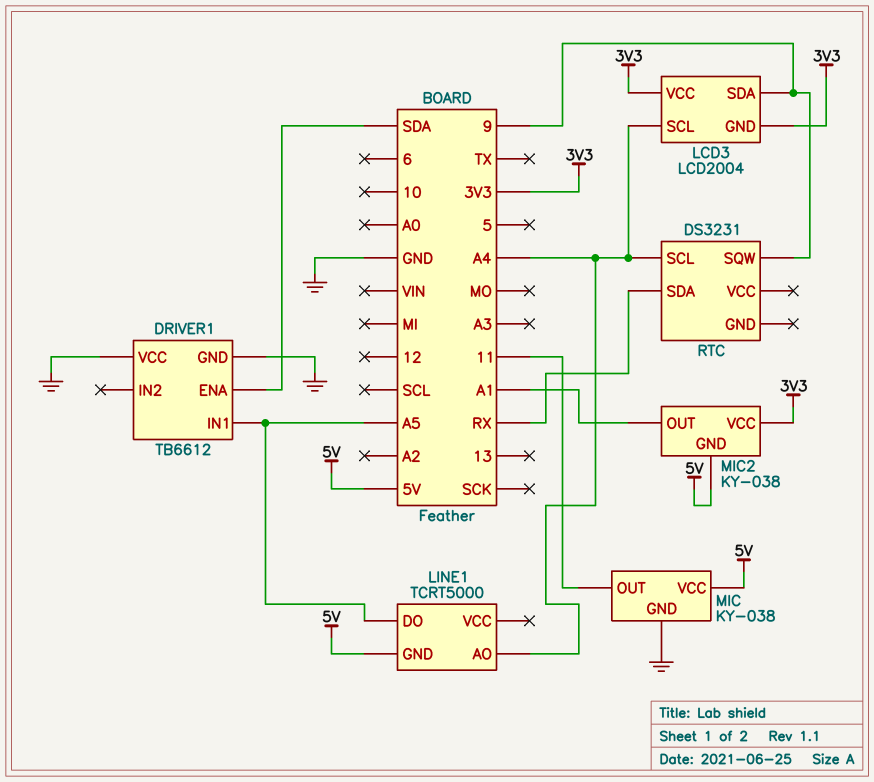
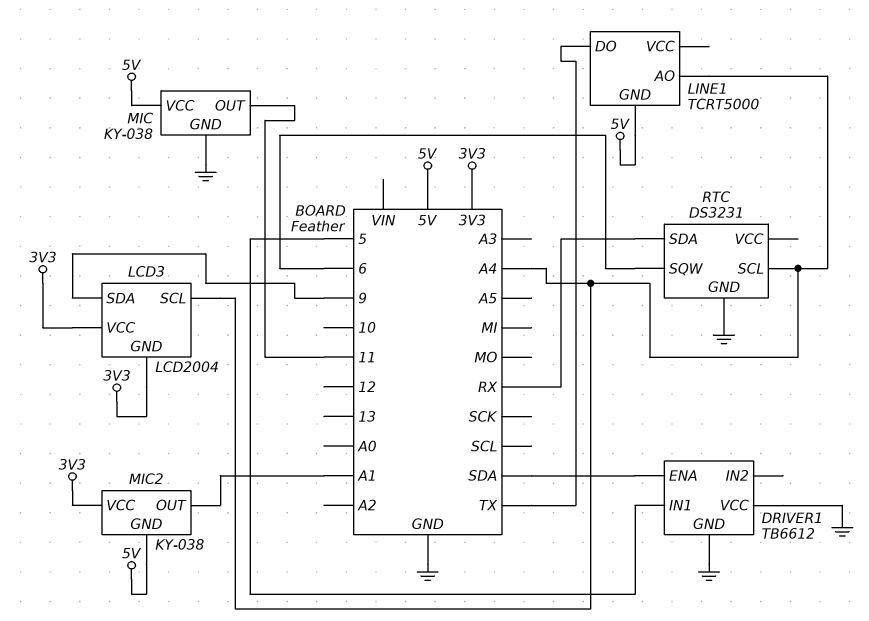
DRIVER1 pin IN1: A5 -> 5
LINE1 pin DO: A5 -> TX
RTC pin GND: none -> GND
RTC pin SQW: 9 -> 6

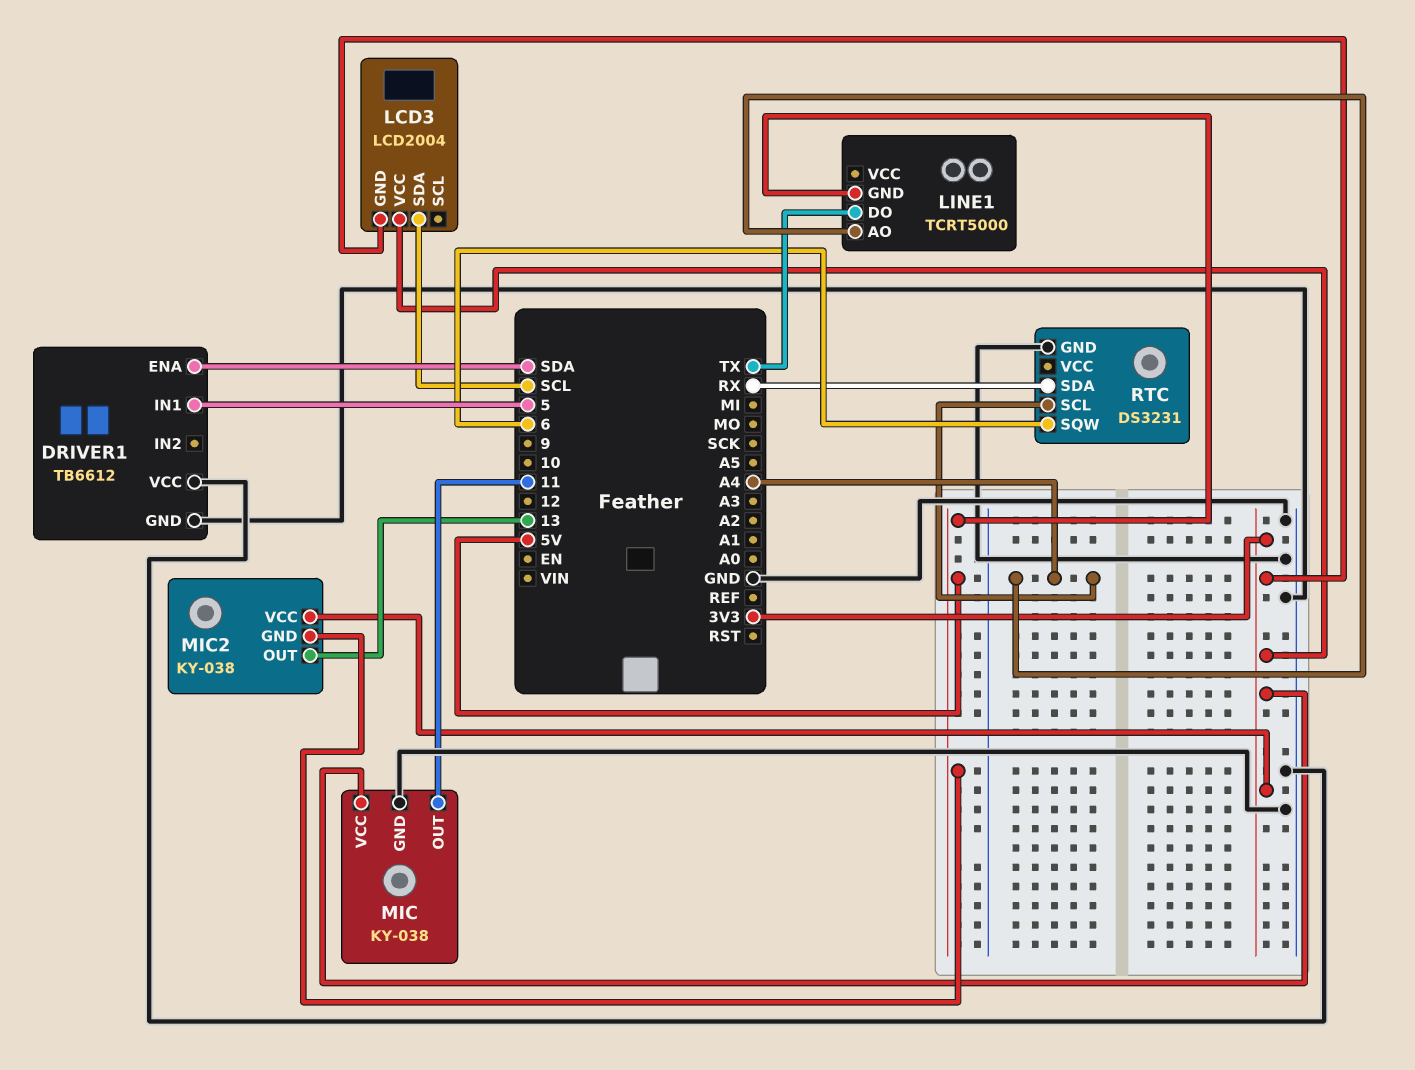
LCD3 pin SCL: A4 -> none
LCD3 pin SDA: 9 -> SCL
MIC pin VCC: 5V -> 3V3
MIC2 pin OUT: A1 -> 13

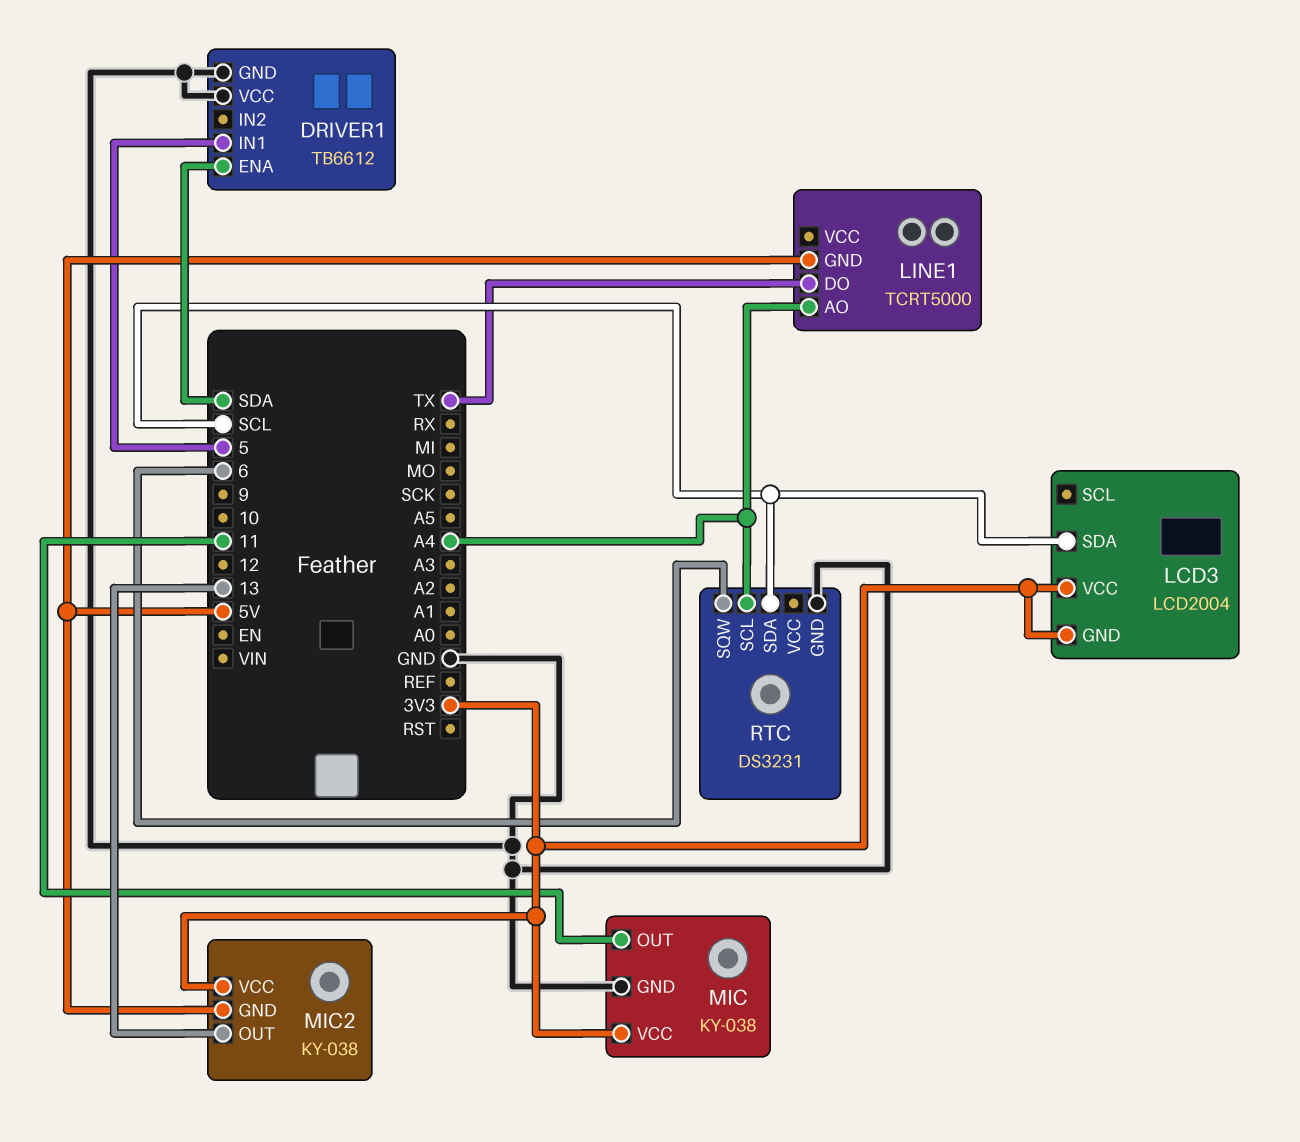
RTC pin SDA: RX -> SCL

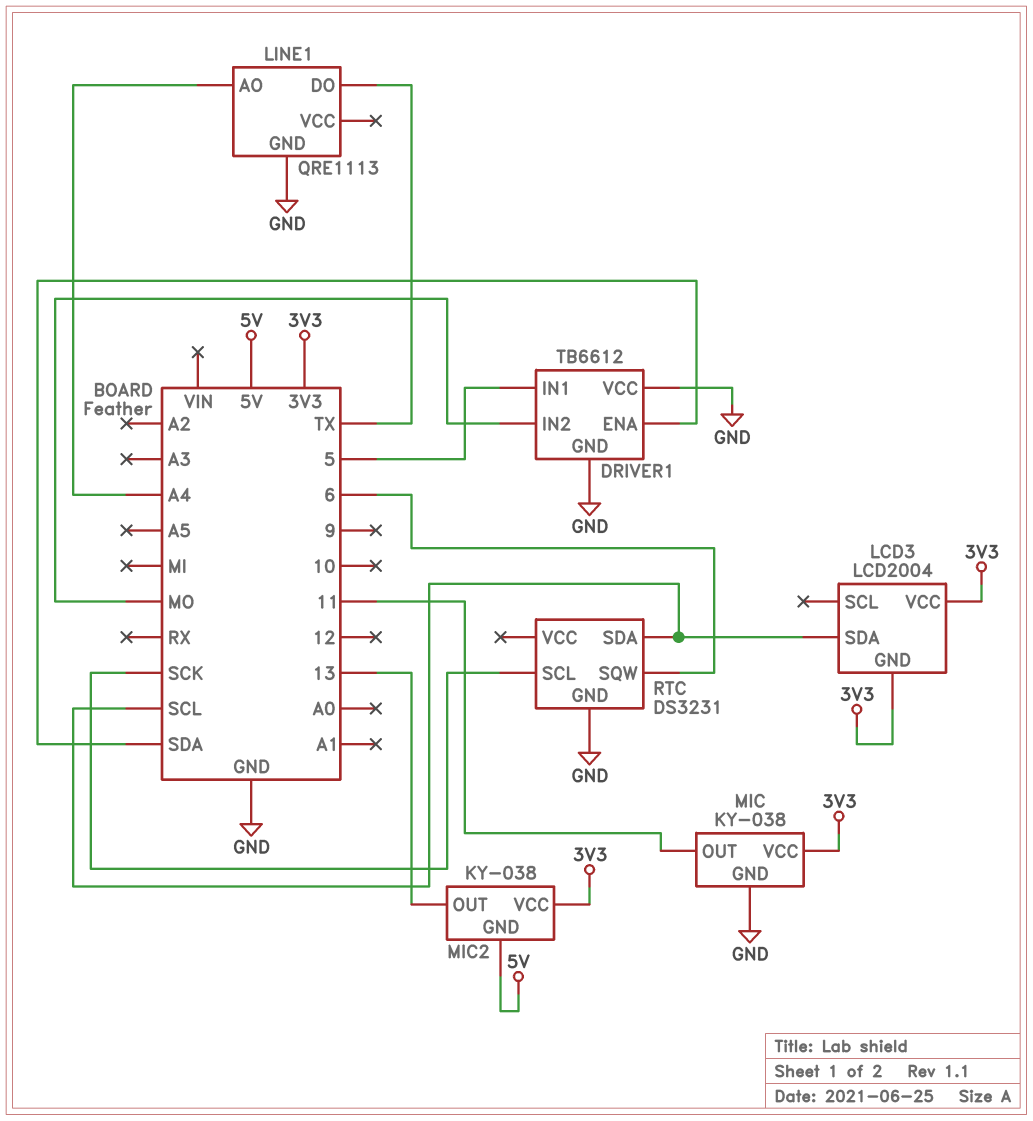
DRIVER1 pin IN2: none -> MO
LINE1: TCRT5000 -> QRE1113
LINE1 pin GND: 5V -> GND
RTC pin SCL: A4 -> SCK

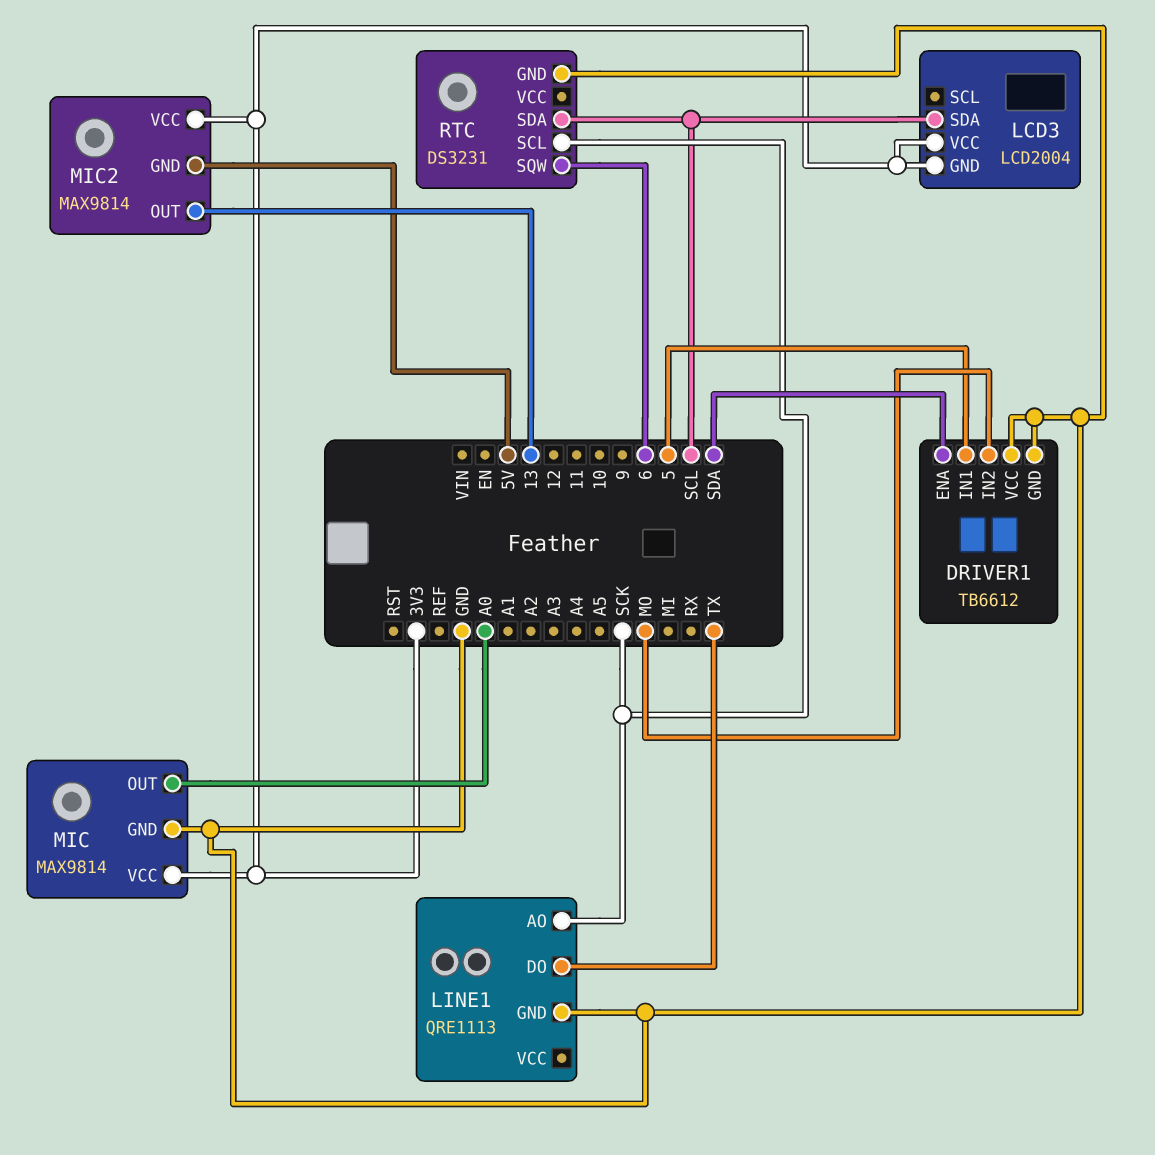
LINE1 pin AO: A4 -> SCK
MIC: KY-038 -> MAX9814
MIC pin OUT: 11 -> A0
MIC2: KY-038 -> MAX9814

